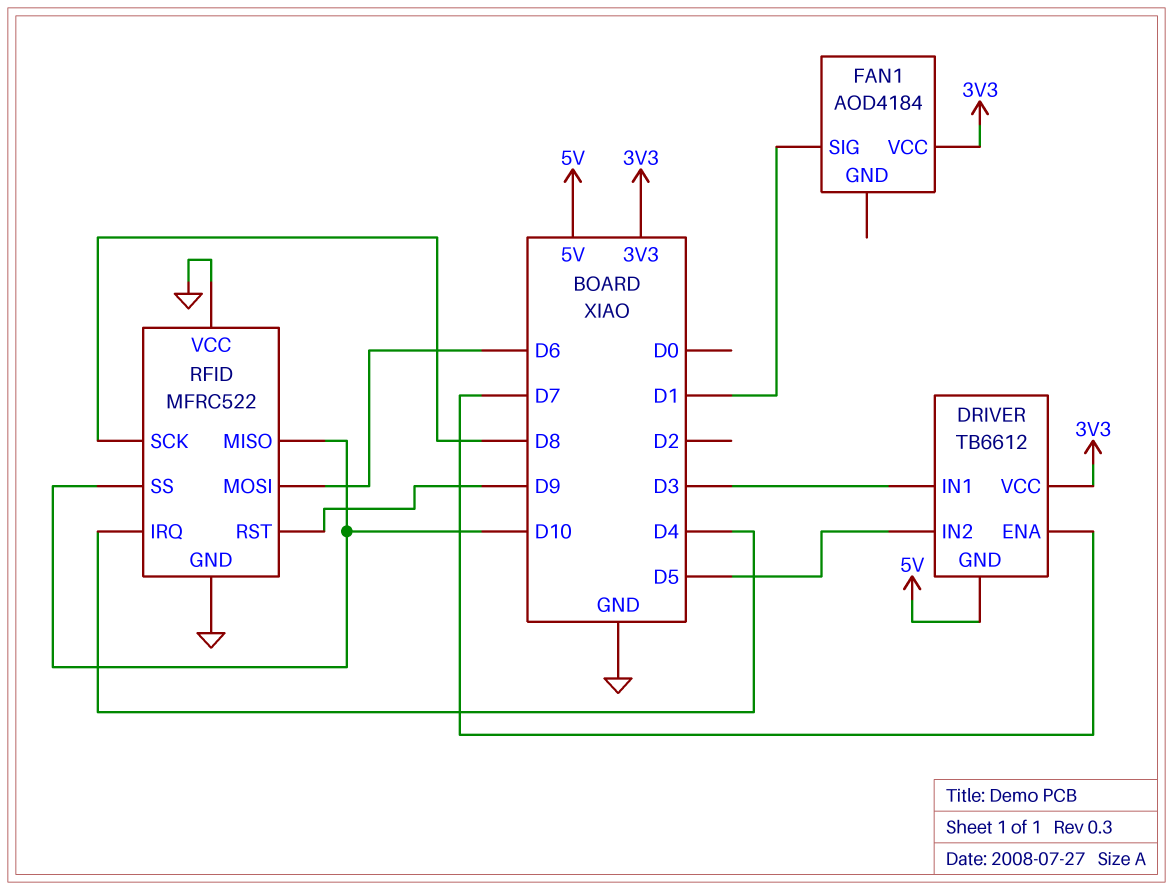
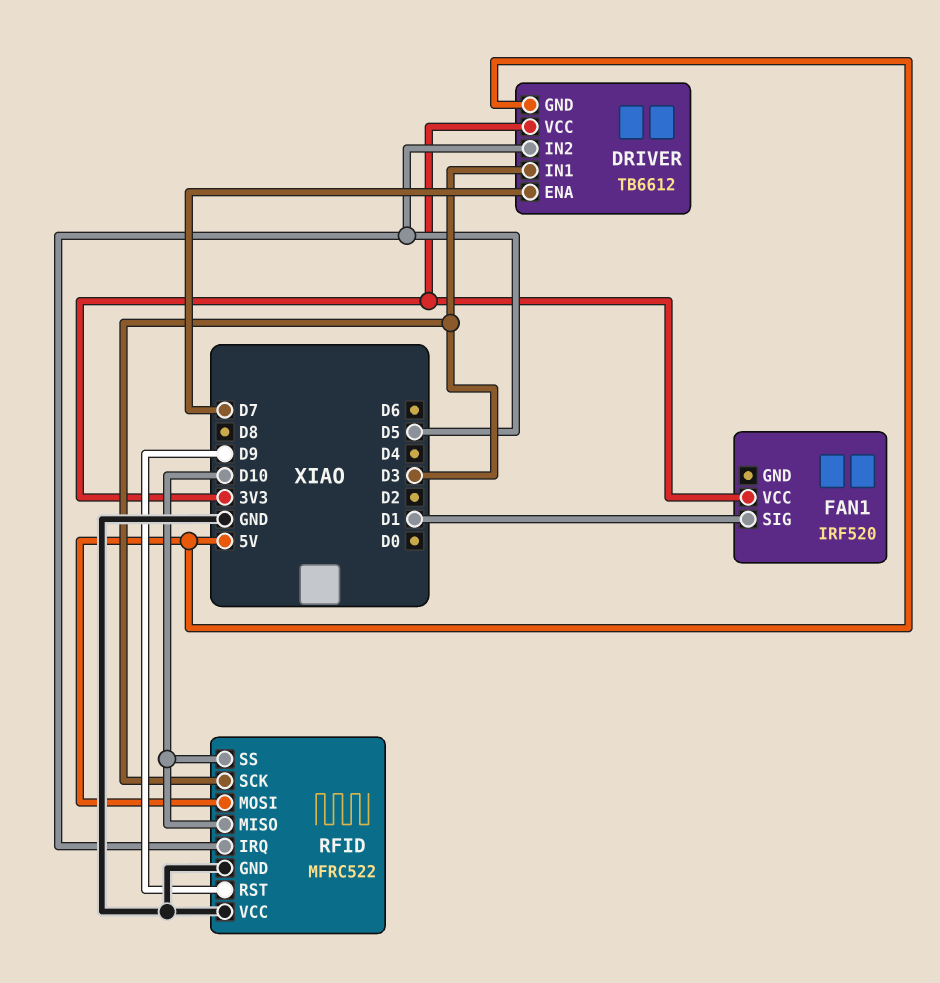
FAN1: AOD4184 -> IRF520
RFID pin IRQ: D4 -> D5
RFID pin MOSI: D6 -> 5V
RFID pin SCK: D8 -> D3

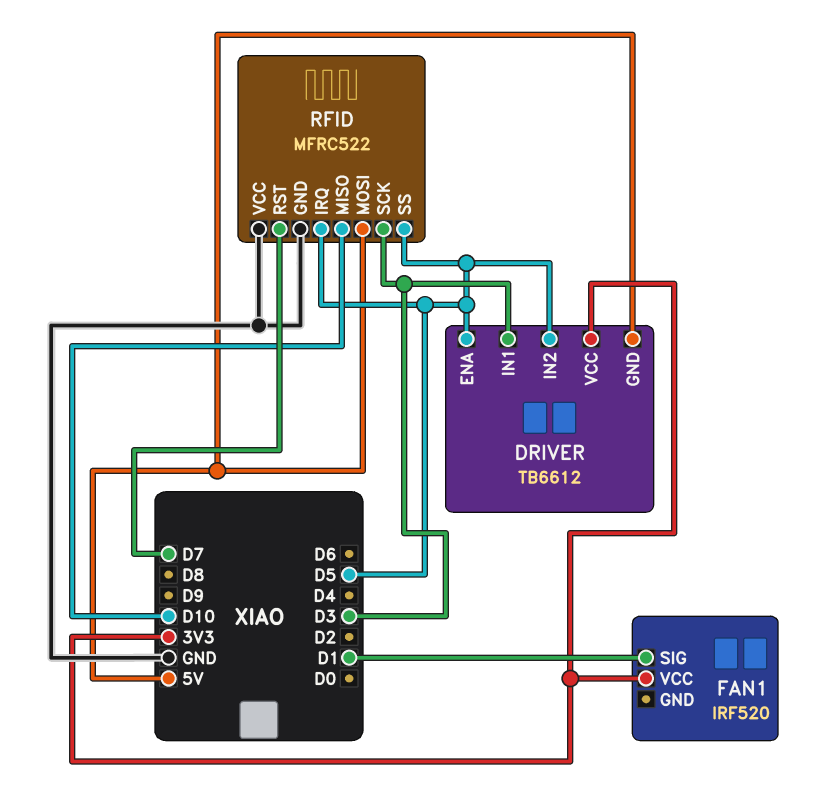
DRIVER pin ENA: D7 -> D5
RFID pin RST: D9 -> D7
RFID pin SS: D10 -> D5

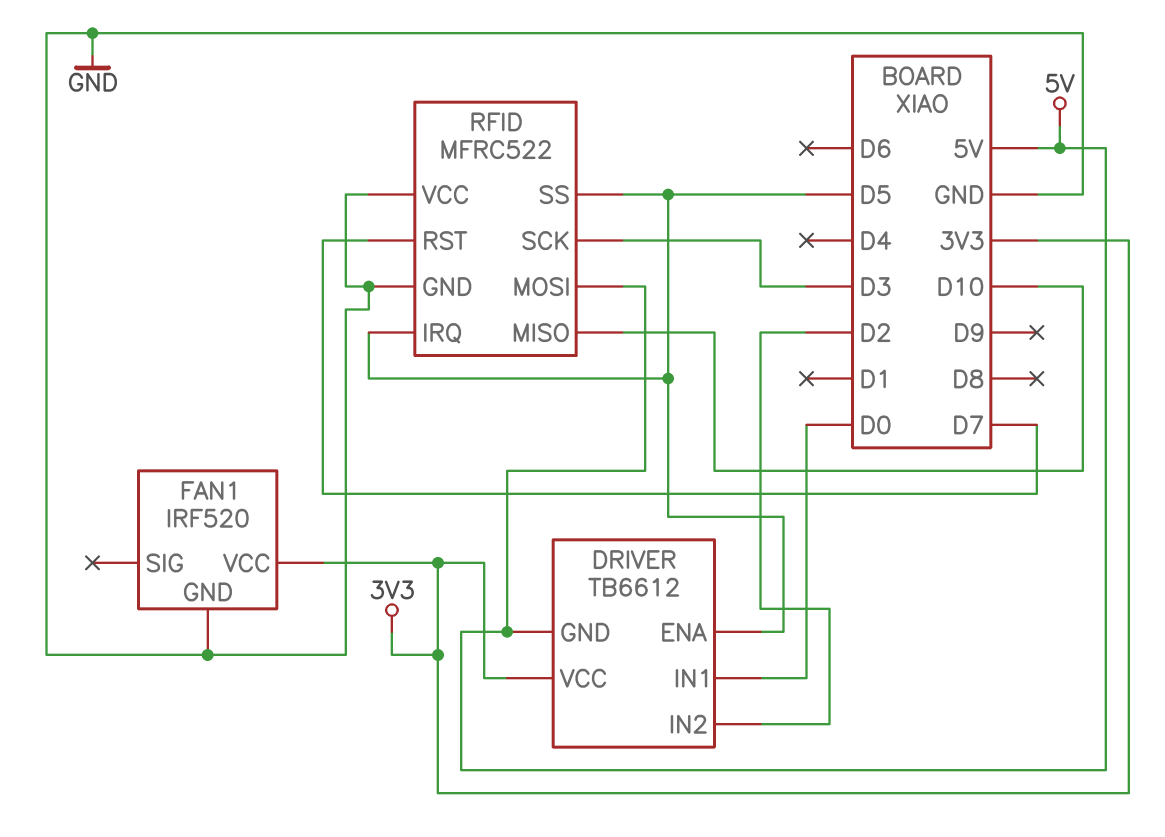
DRIVER pin IN1: D3 -> D0
DRIVER pin IN2: D5 -> D2
FAN1 pin GND: none -> GND
FAN1 pin SIG: D1 -> none

